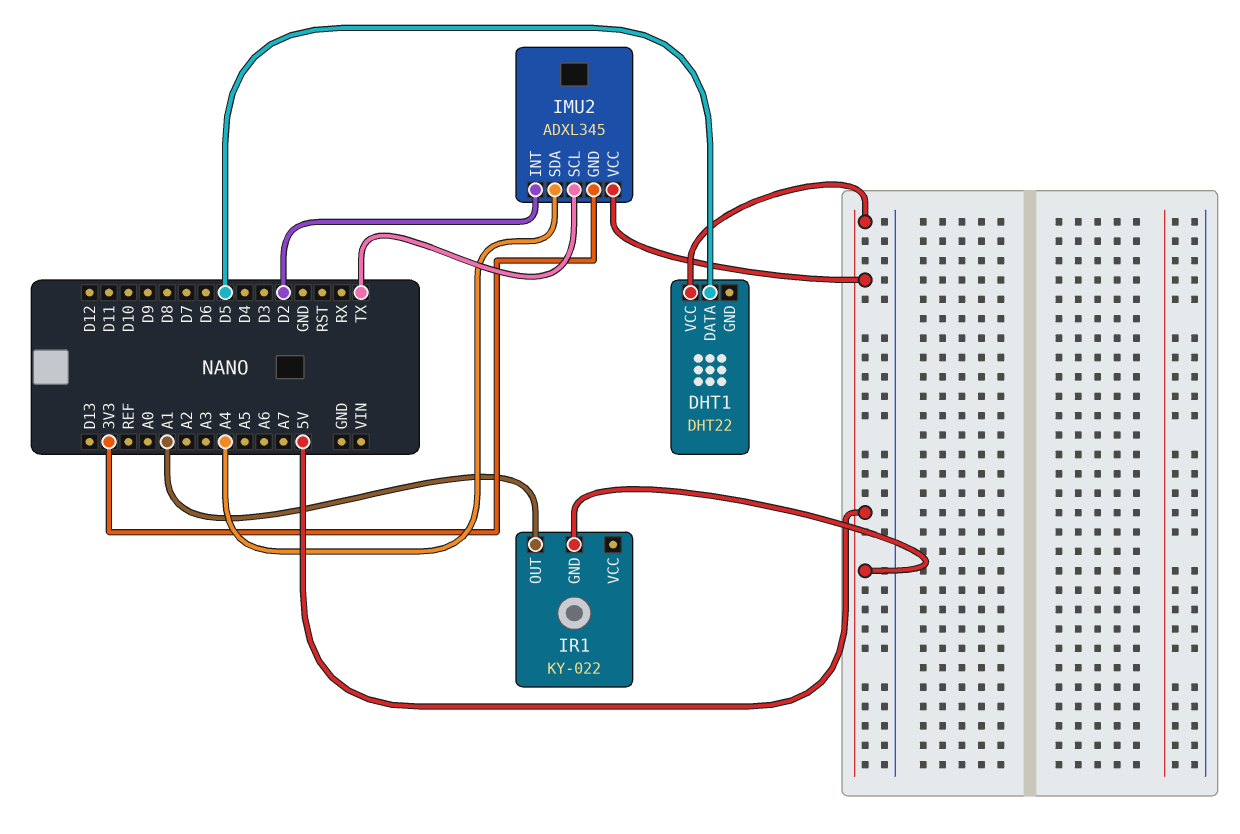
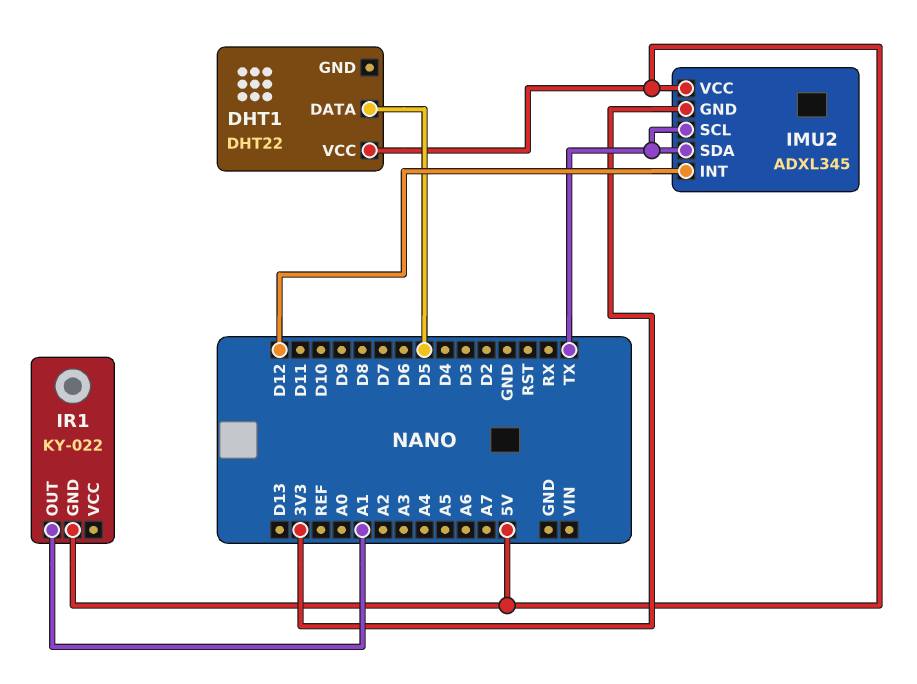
IMU2 pin INT: D2 -> D12
IMU2 pin SDA: A4 -> TX

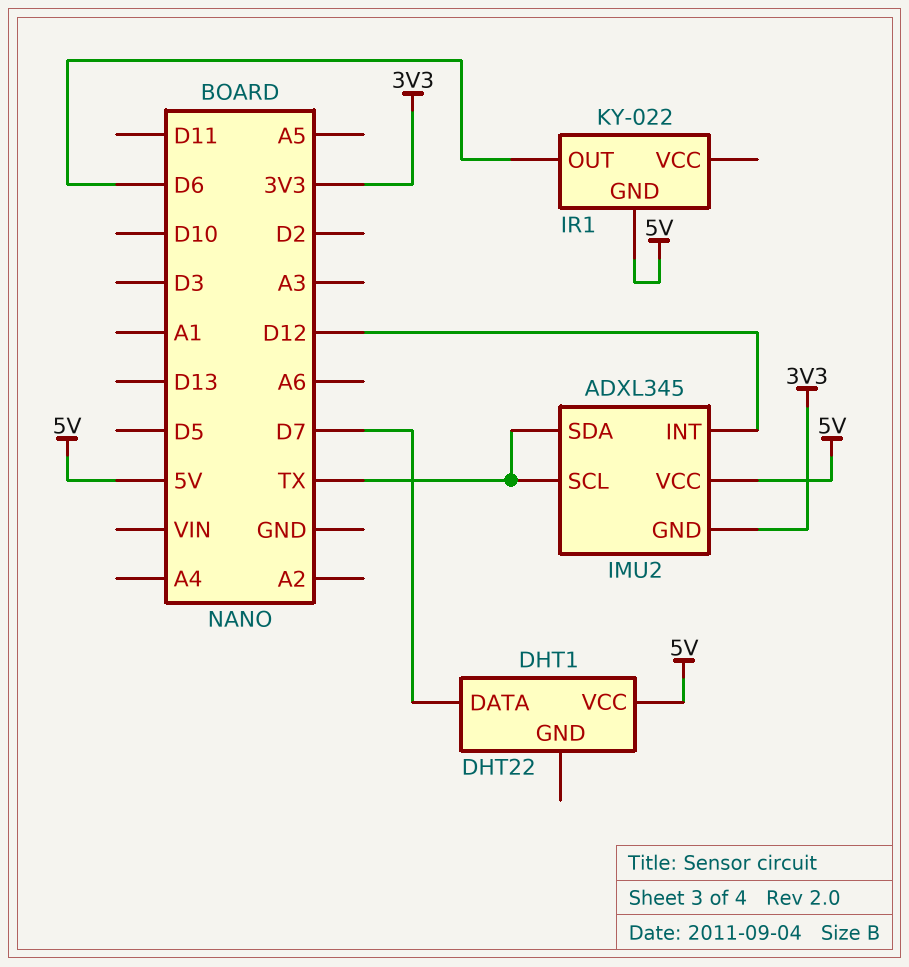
DHT1 pin DATA: D5 -> D7
IR1 pin OUT: A1 -> D6

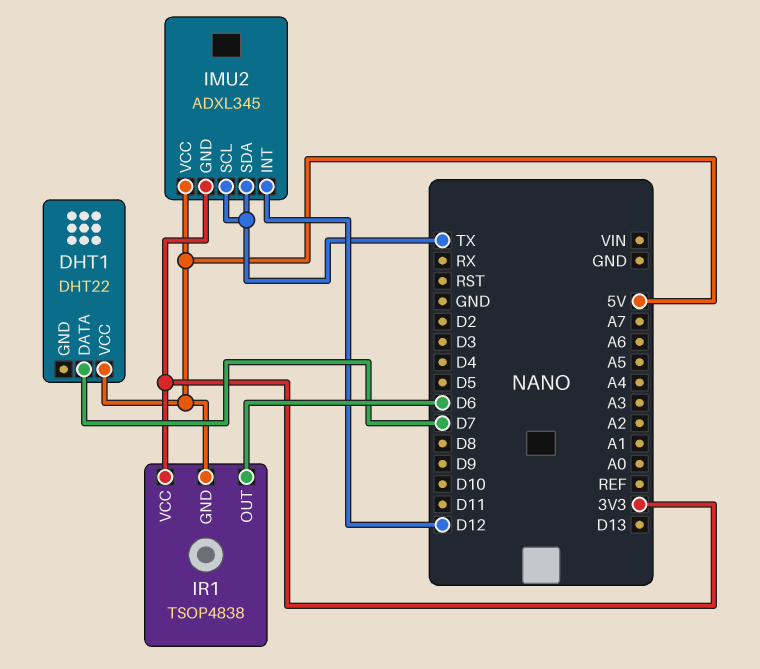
IR1: KY-022 -> TSOP4838
IR1 pin VCC: none -> 3V3

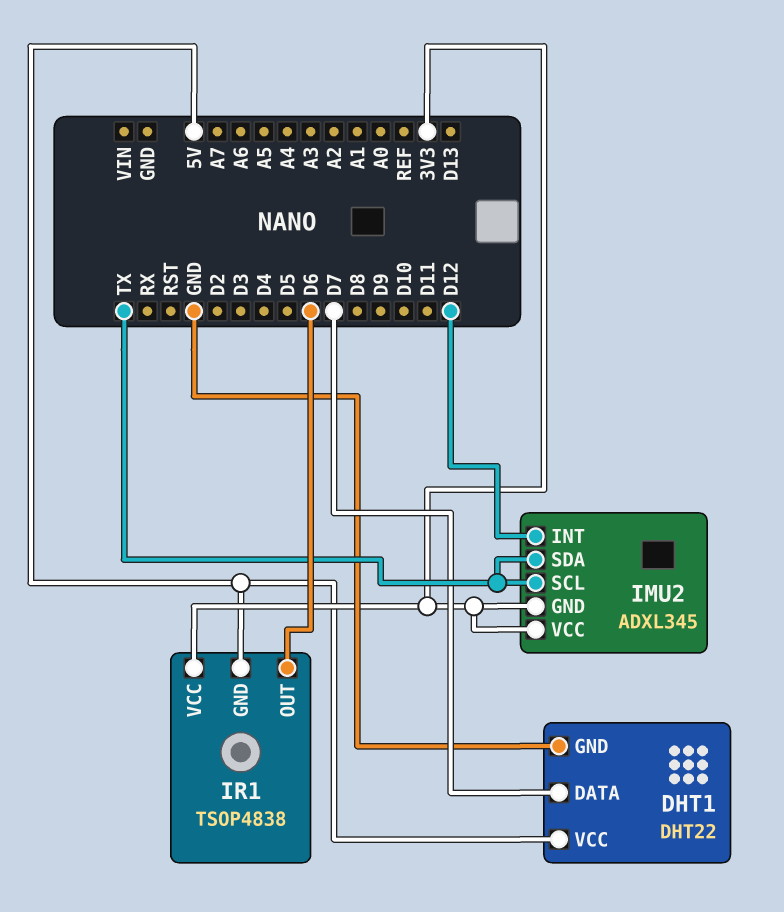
DHT1 pin GND: none -> GND
IMU2 pin VCC: 5V -> 3V3

